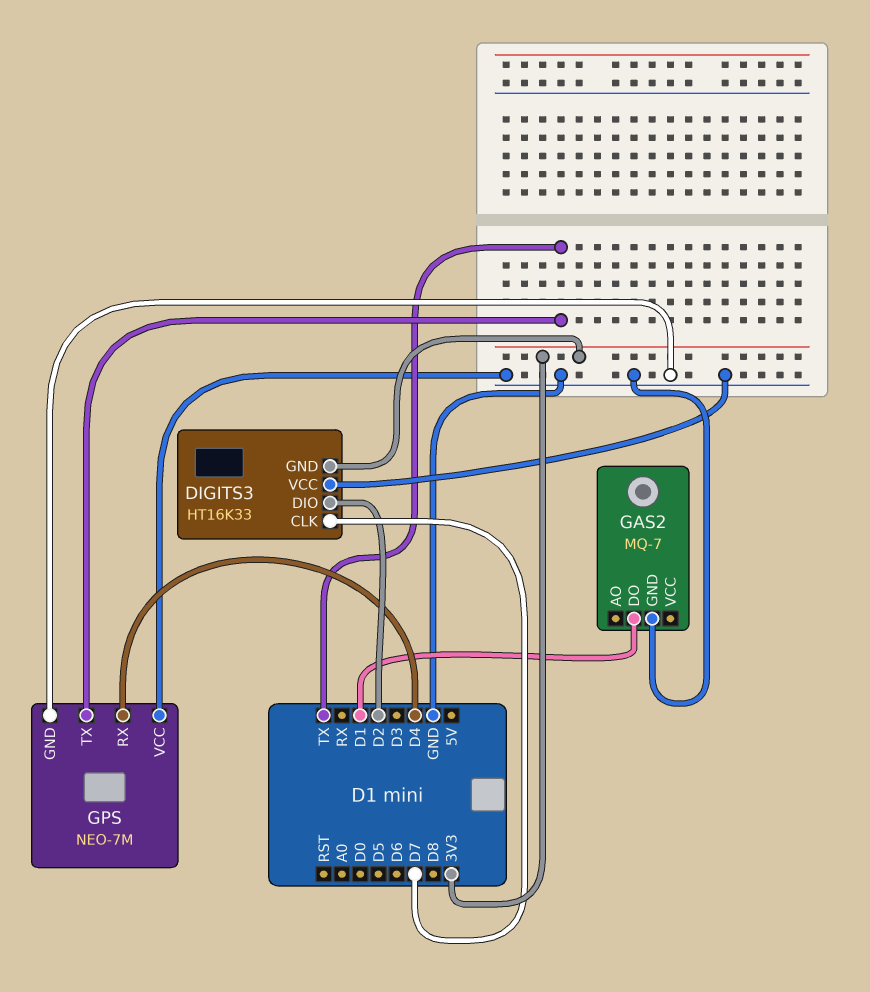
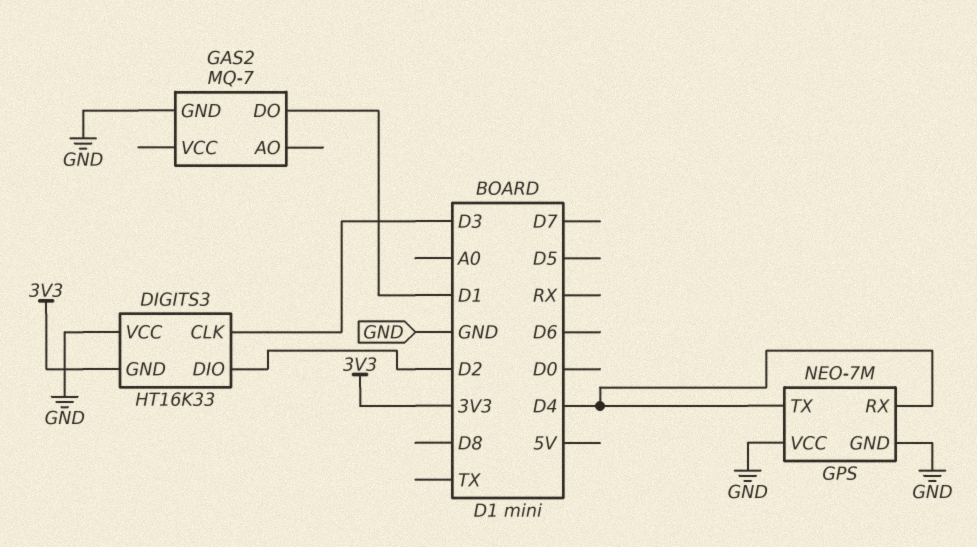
DIGITS3 pin CLK: D7 -> D3
GPS pin TX: TX -> D4

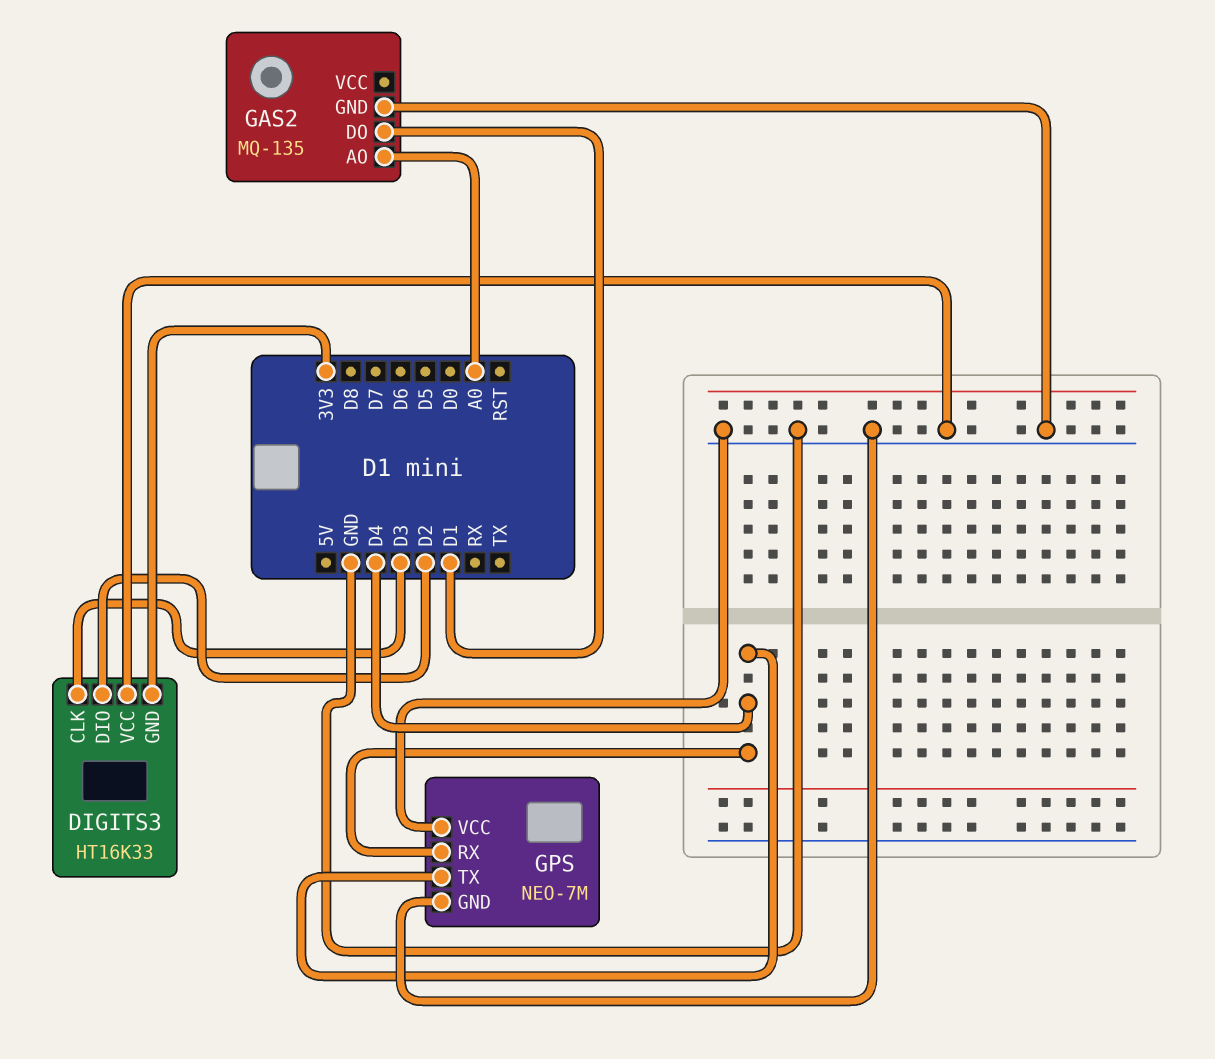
GAS2: MQ-7 -> MQ-135
GAS2 pin AO: none -> A0

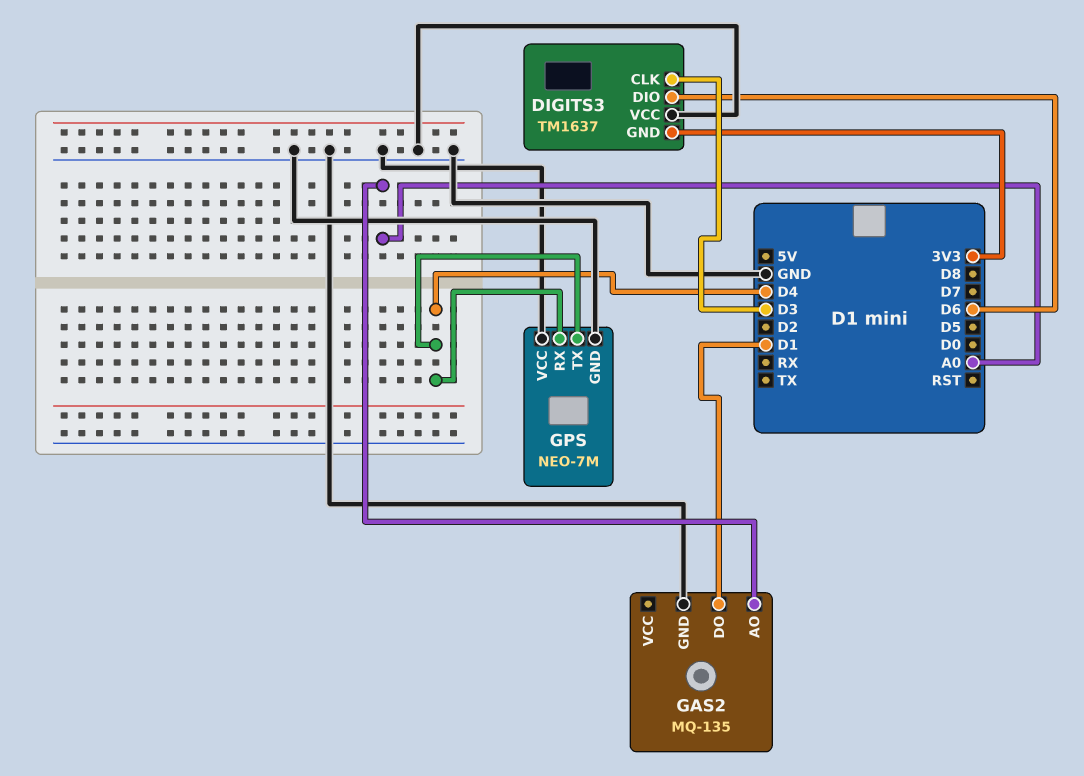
DIGITS3: HT16K33 -> TM1637
DIGITS3 pin DIO: D2 -> D6

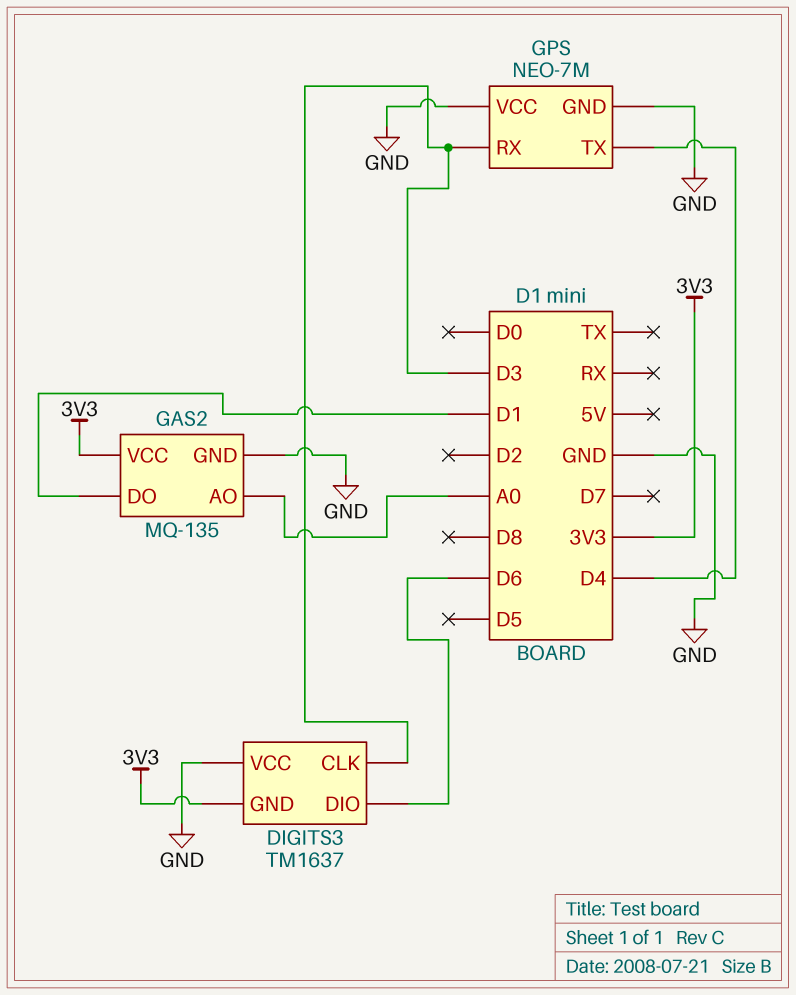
GAS2 pin VCC: none -> 3V3
GPS pin RX: D4 -> D3

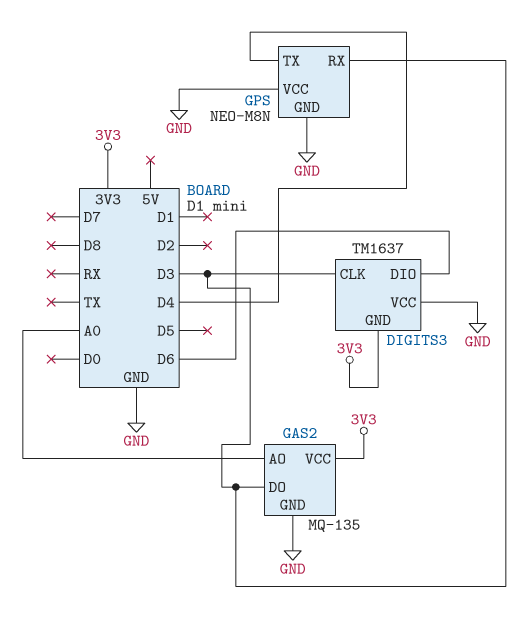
GAS2 pin DO: D1 -> D3
GPS: NEO-7M -> NEO-M8N

